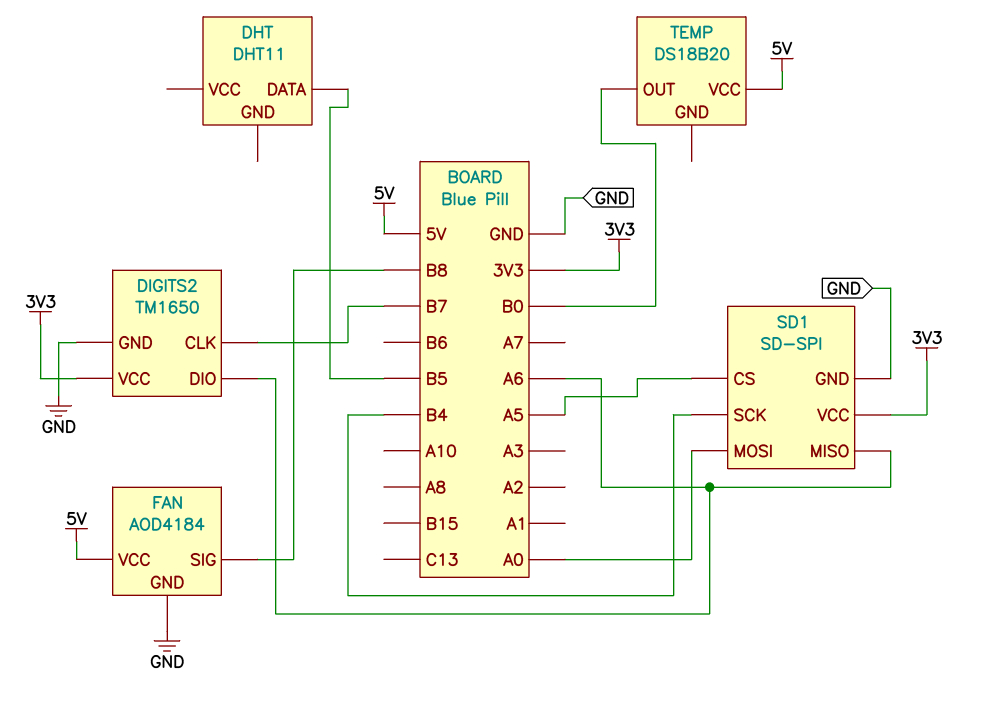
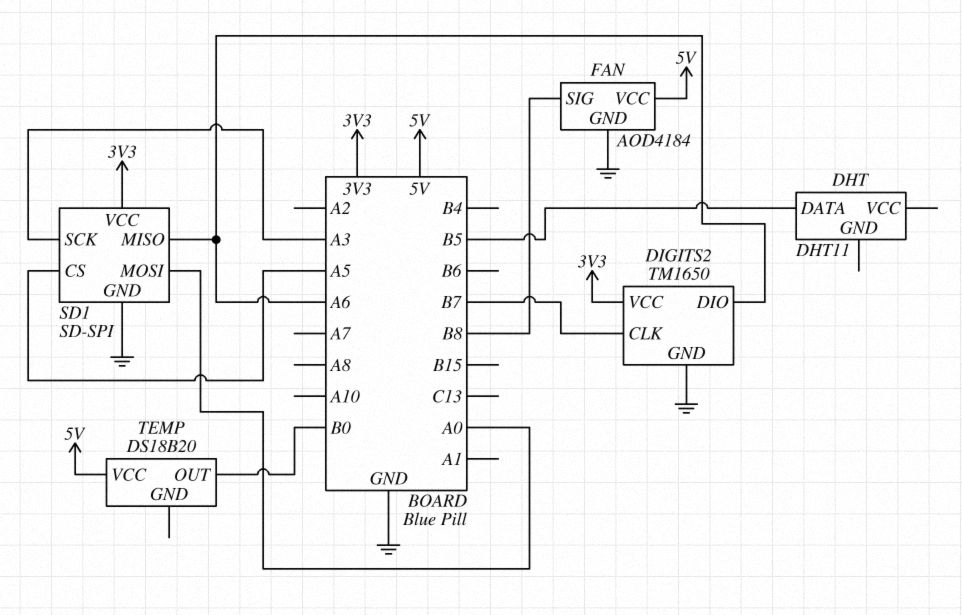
SD1 pin SCK: B4 -> A3

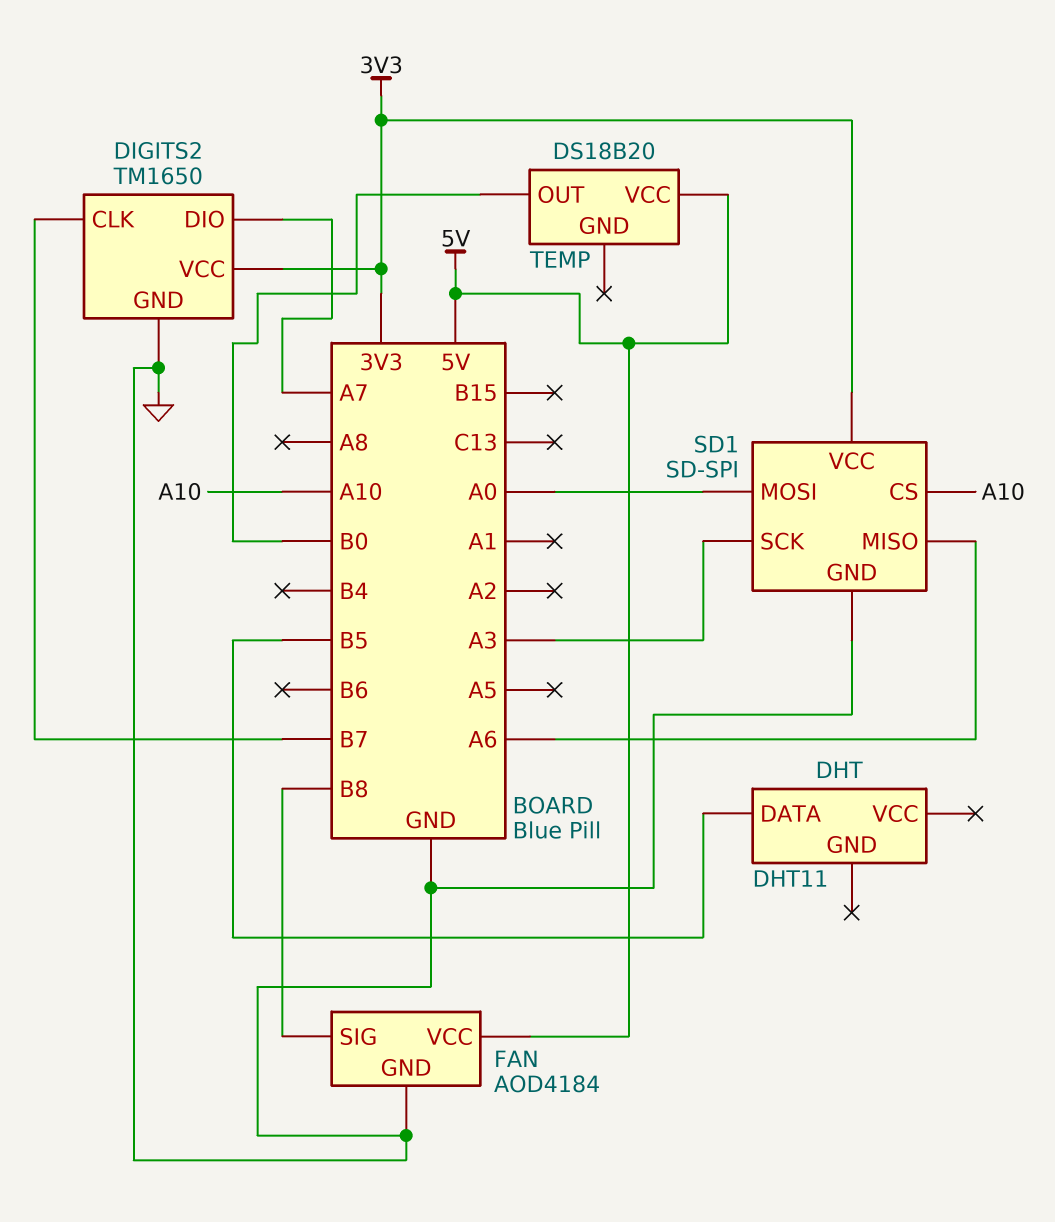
DIGITS2 pin DIO: A6 -> A7
SD1 pin CS: A5 -> A10

